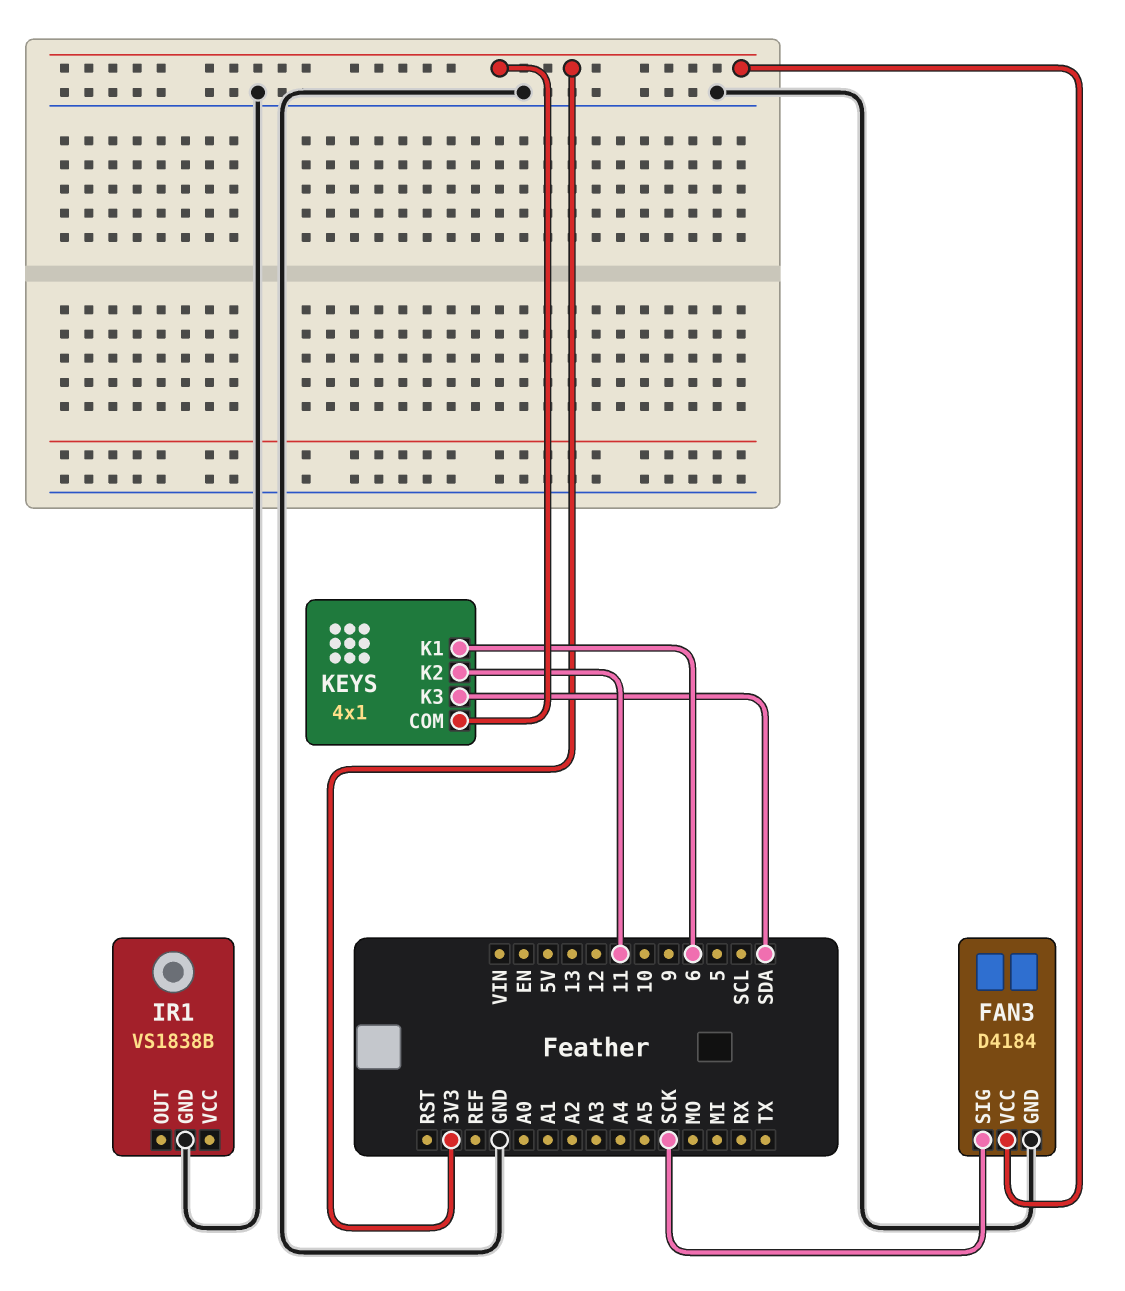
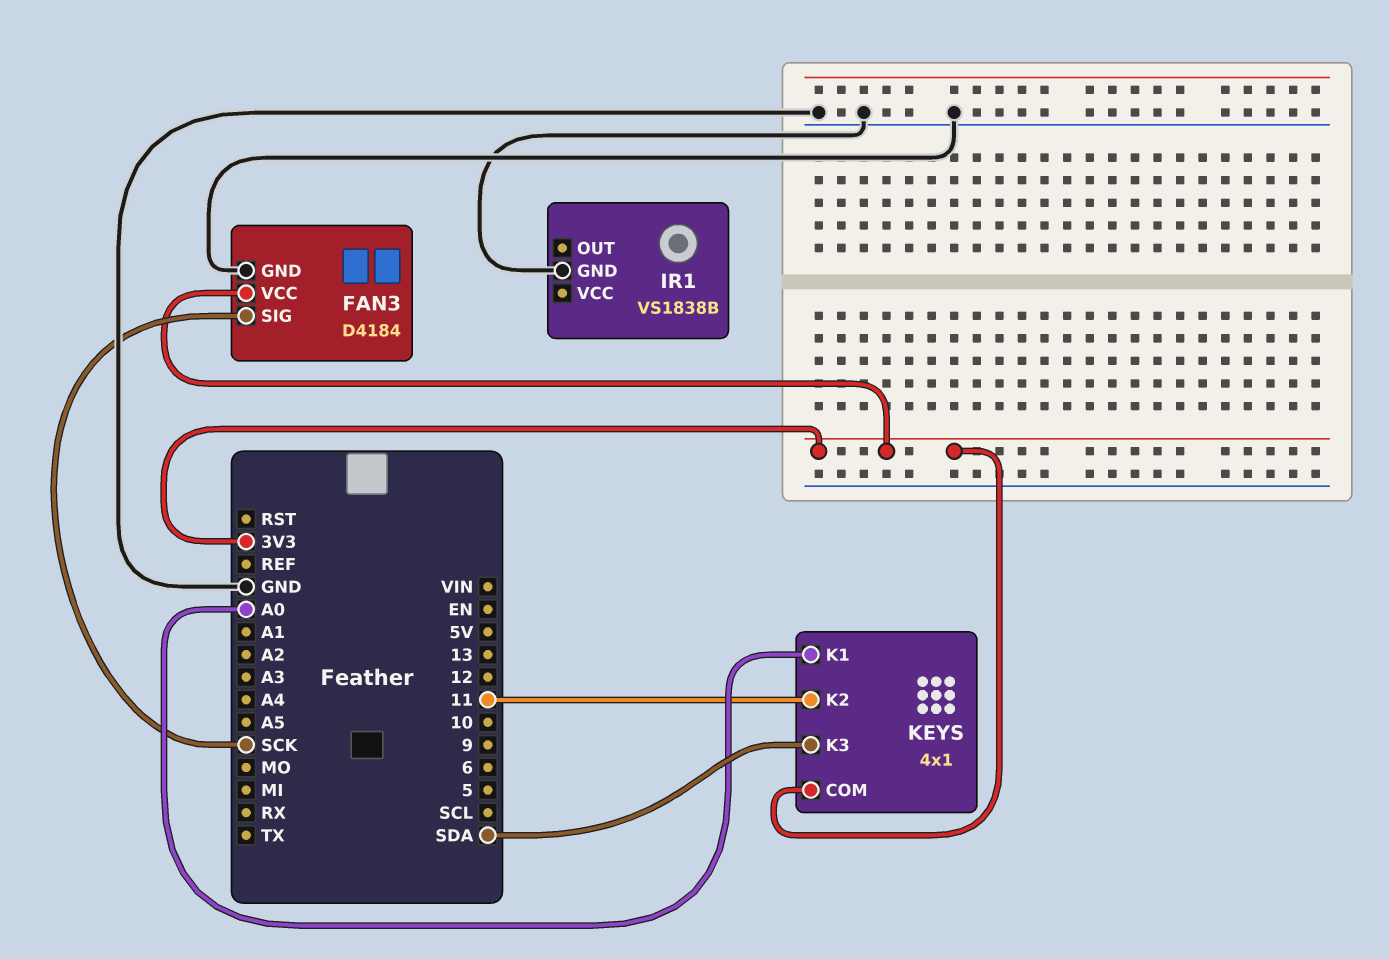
KEYS pin K1: 6 -> A0

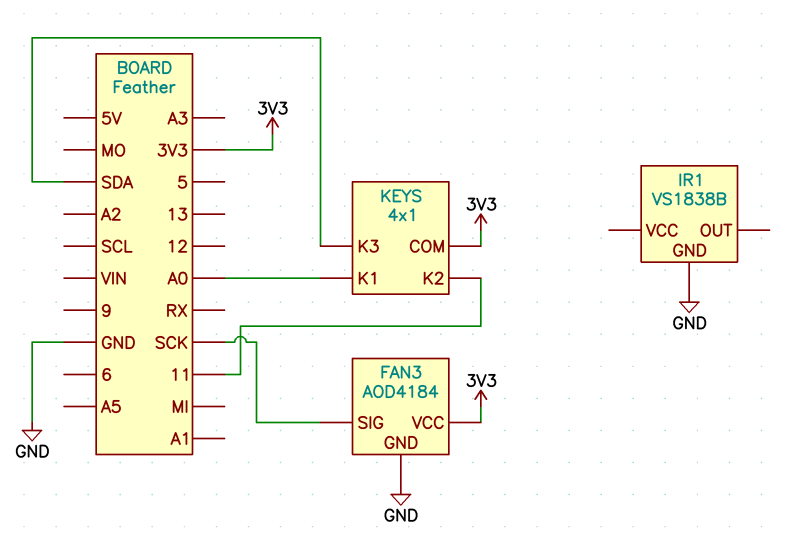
FAN3: D4184 -> AOD4184

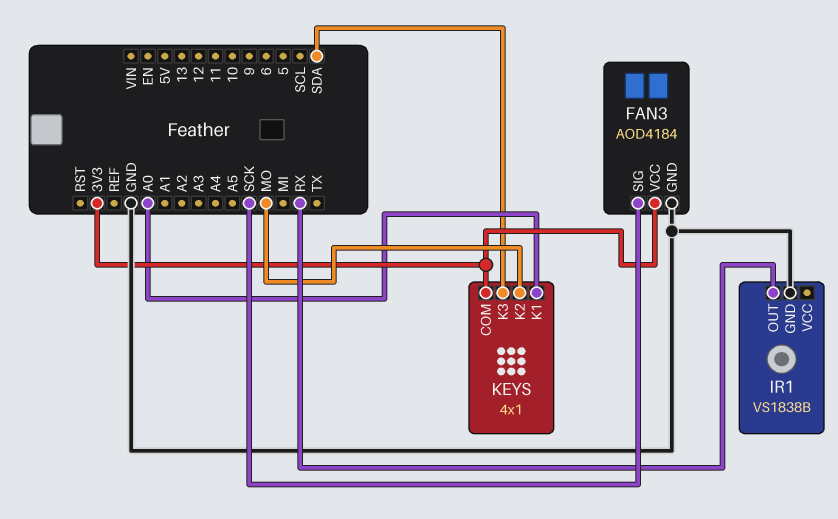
IR1 pin OUT: none -> RX
KEYS pin K2: 11 -> MO

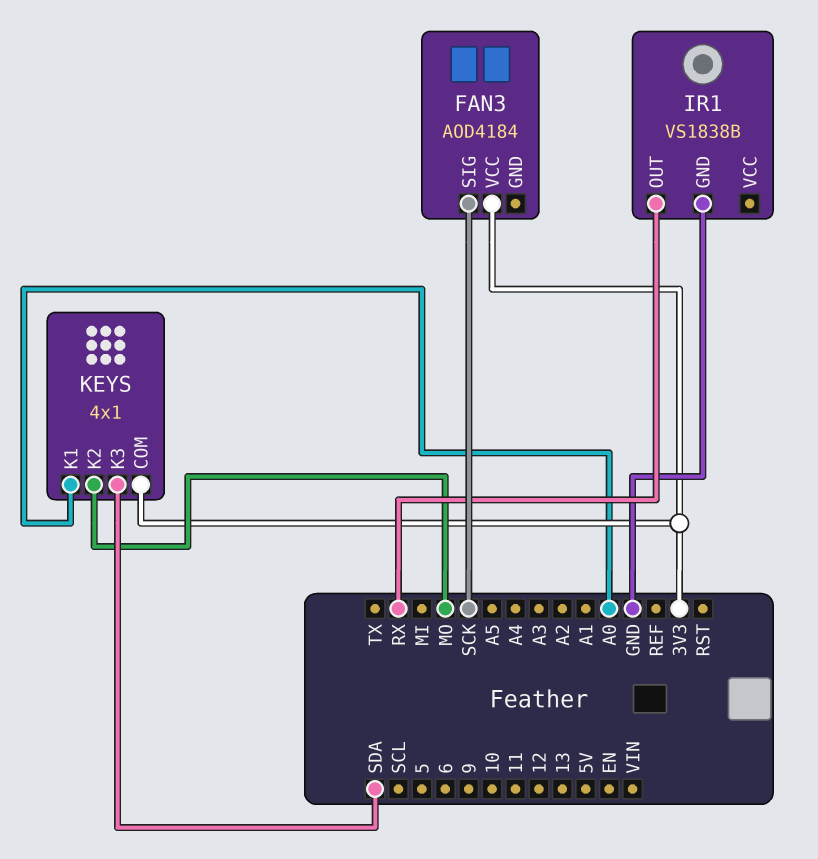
FAN3 pin GND: GND -> none

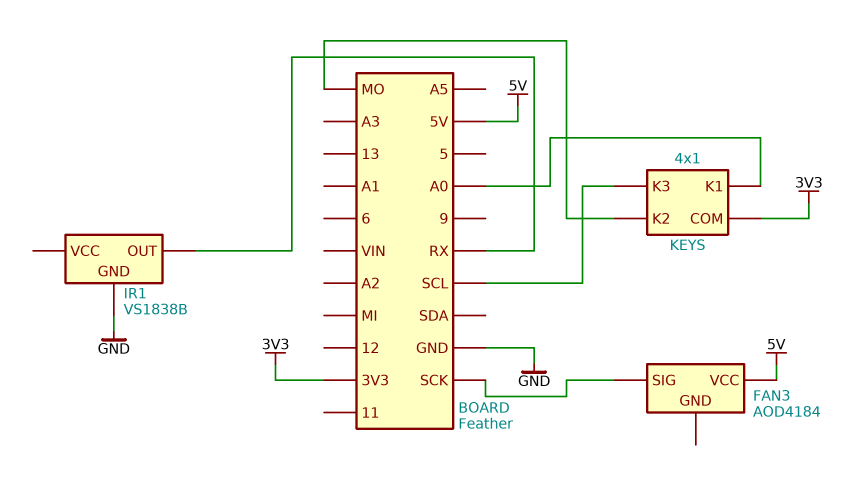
FAN3 pin VCC: 3V3 -> 5V
KEYS pin K3: SDA -> SCL

